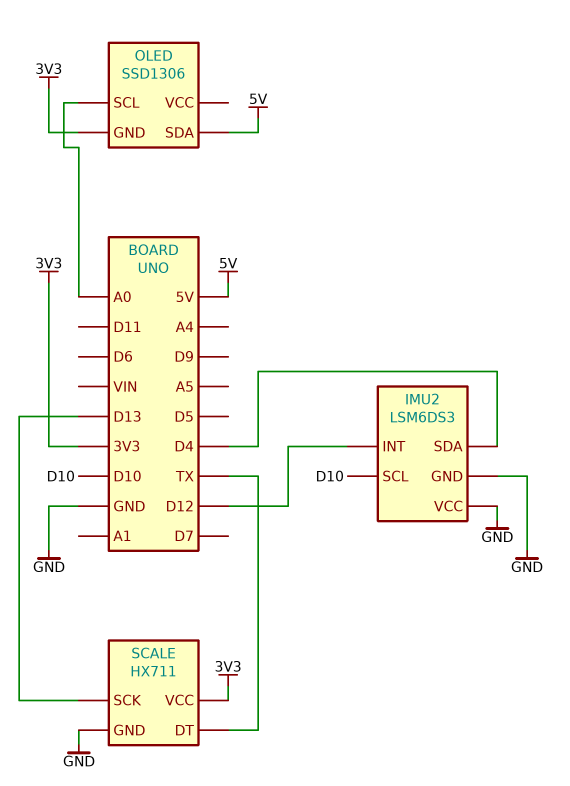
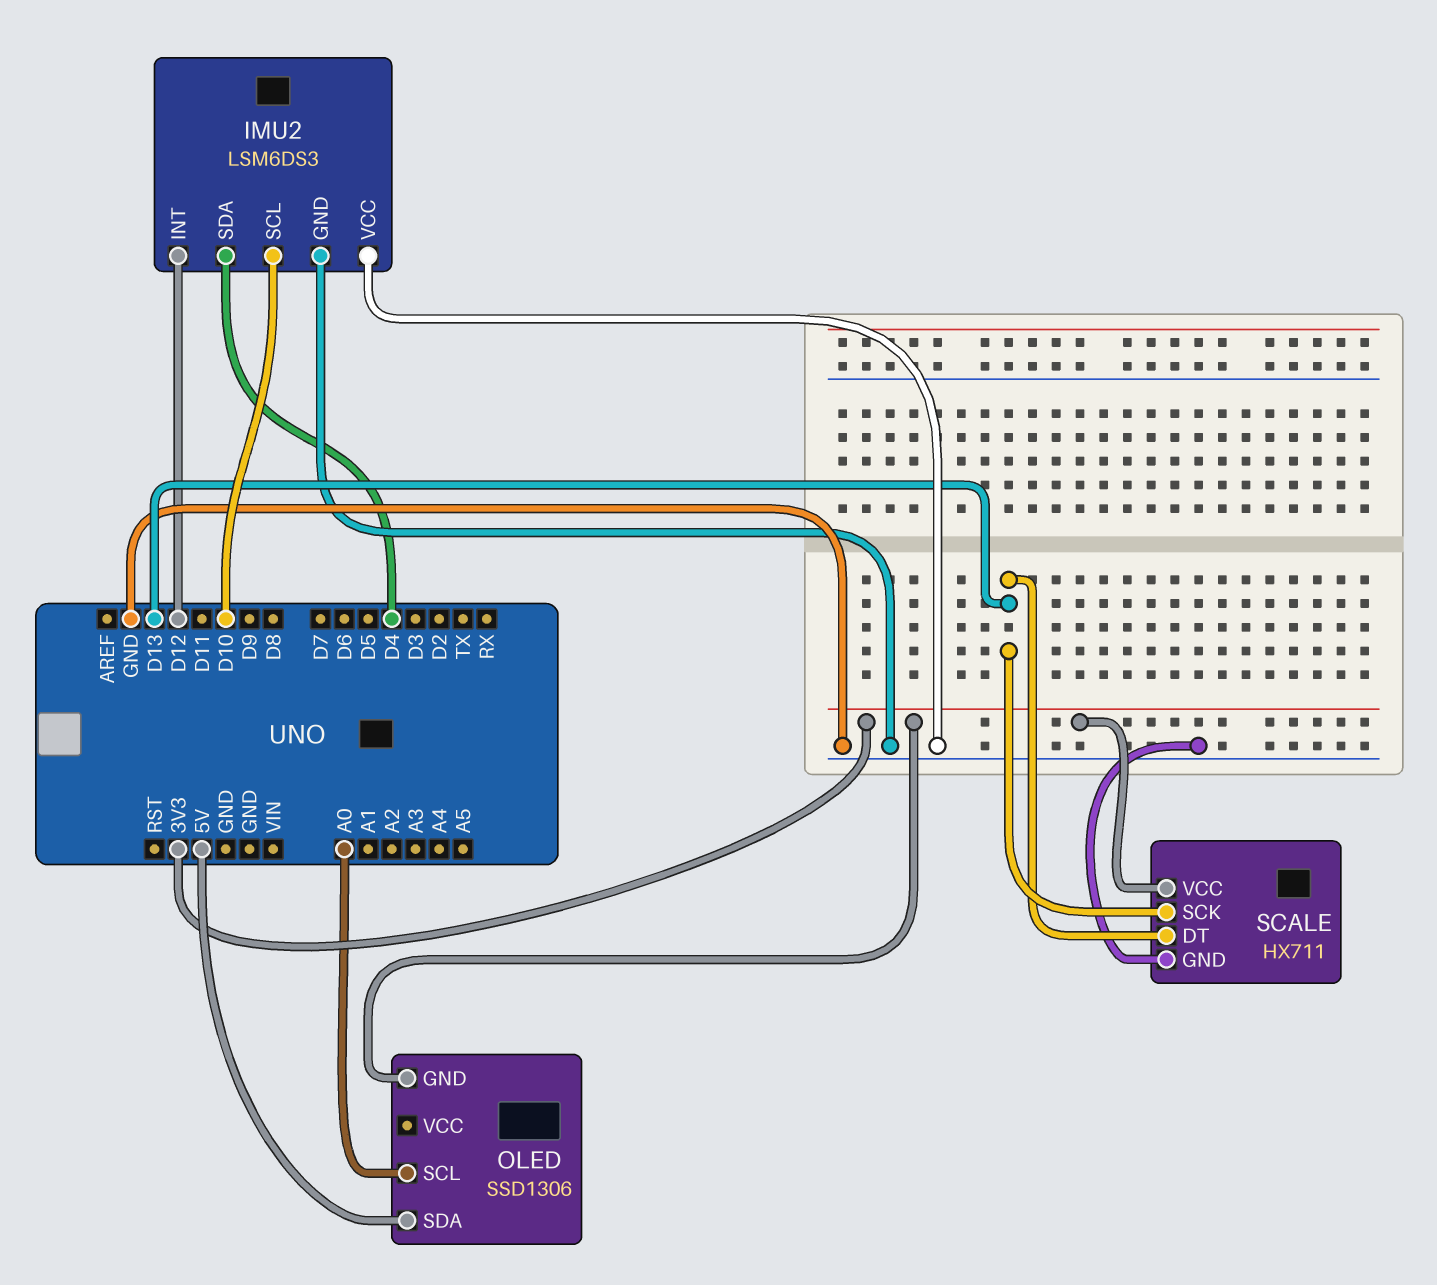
SCALE pin DT: TX -> D13

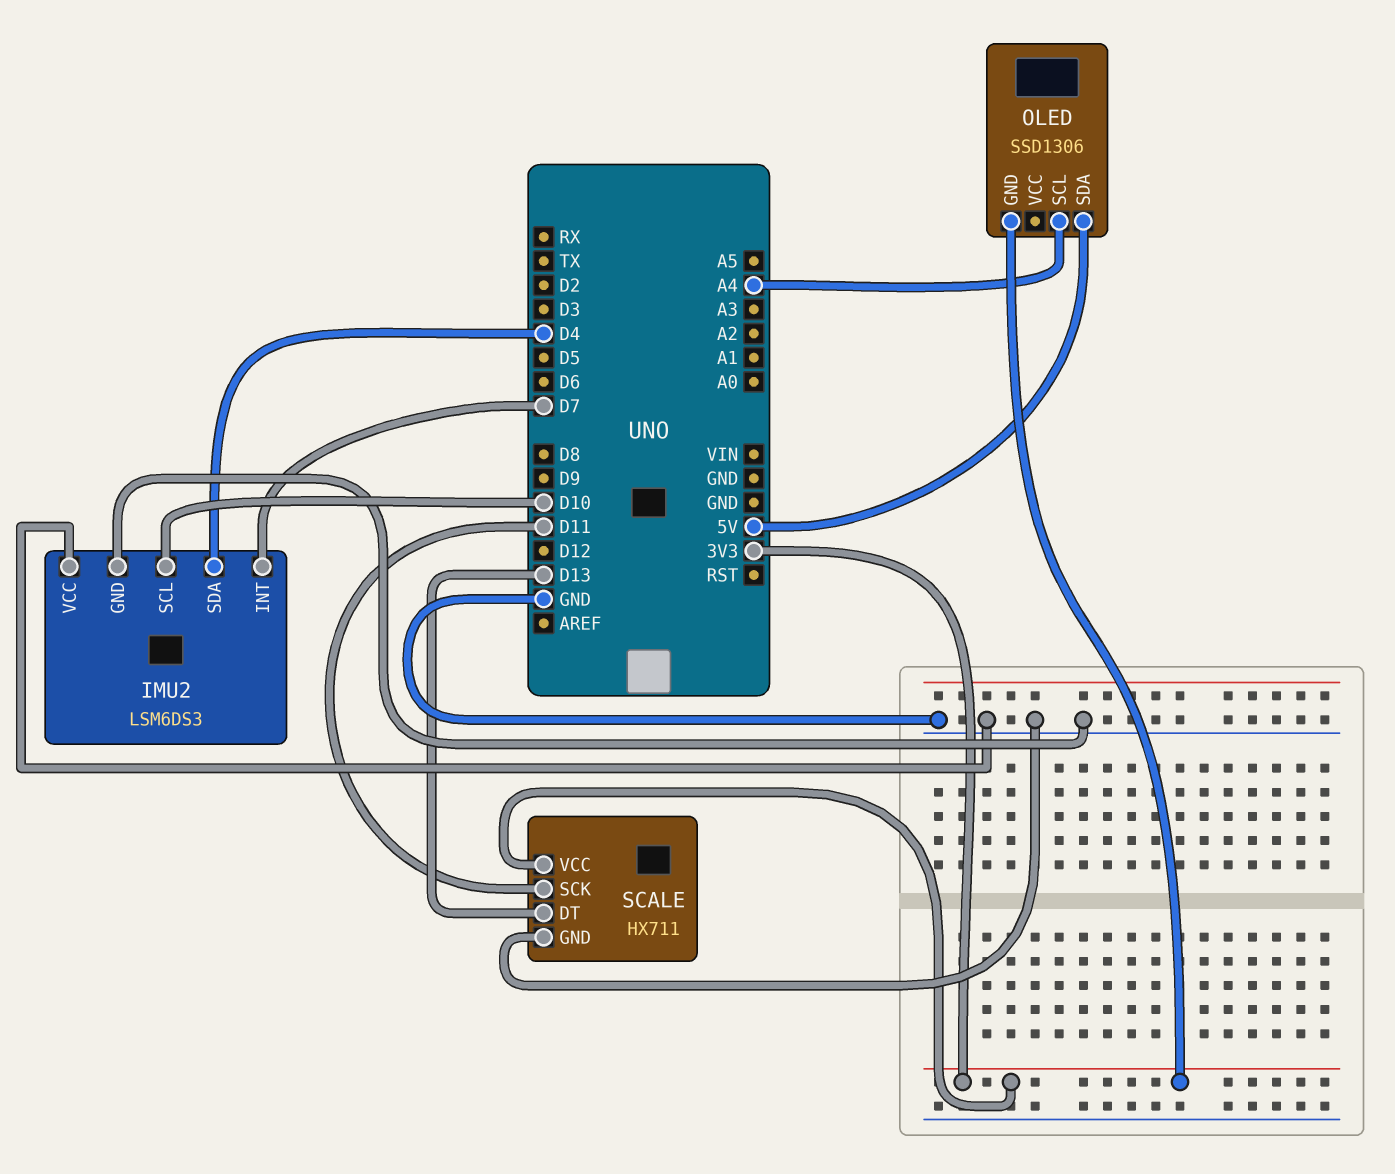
IMU2 pin INT: D12 -> D7
OLED pin SCL: A0 -> A4
SCALE pin SCK: D13 -> D11

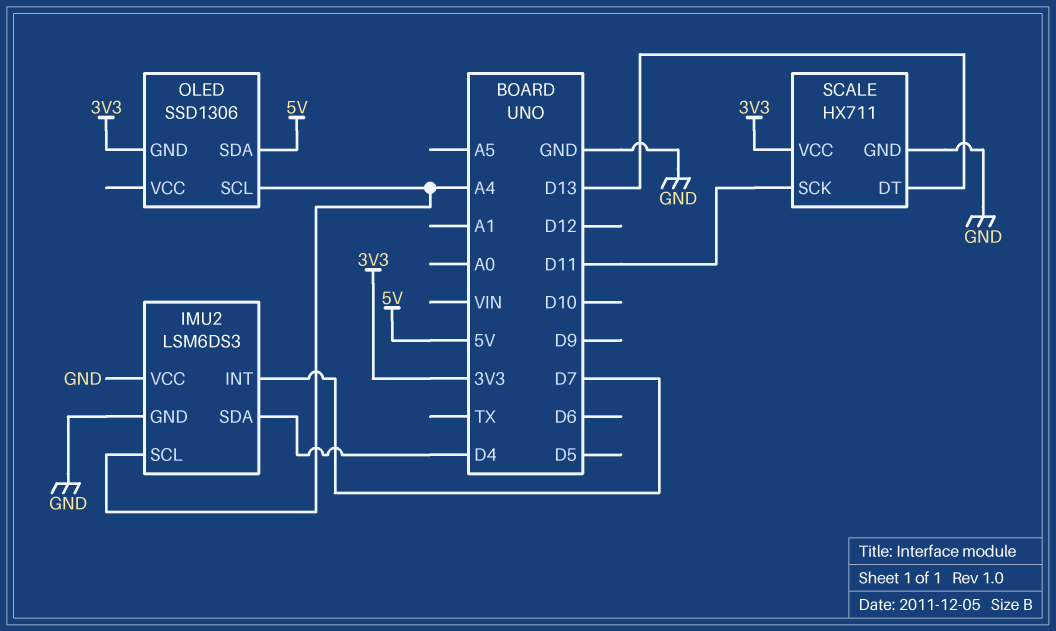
IMU2 pin SCL: D10 -> A4

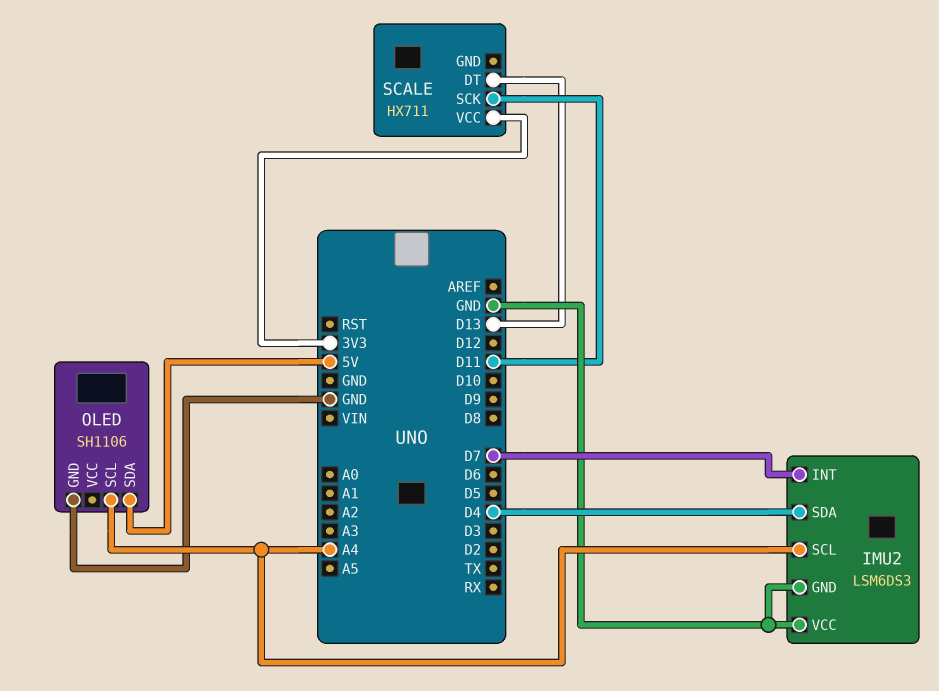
OLED: SSD1306 -> SH1106
OLED pin GND: 3V3 -> GND
SCALE pin GND: GND -> none

